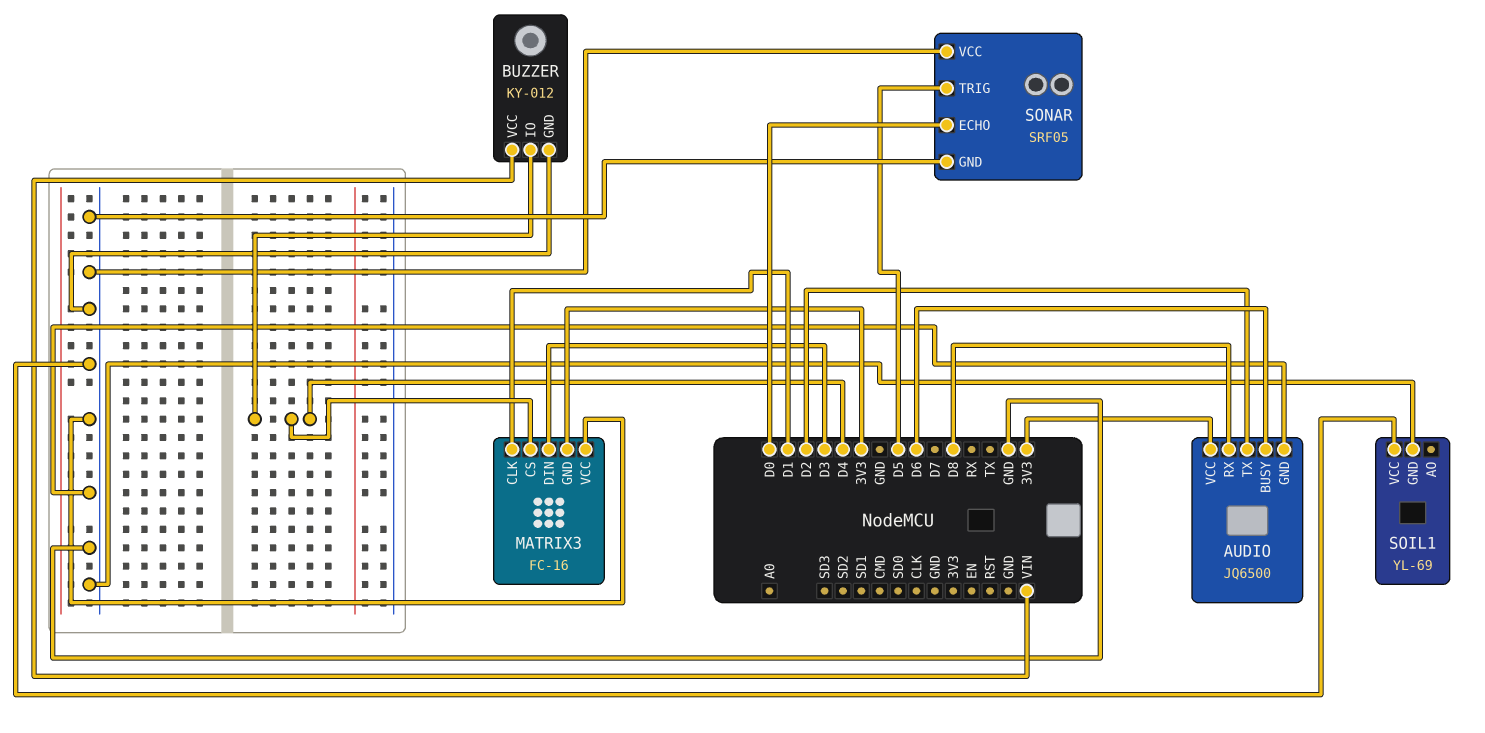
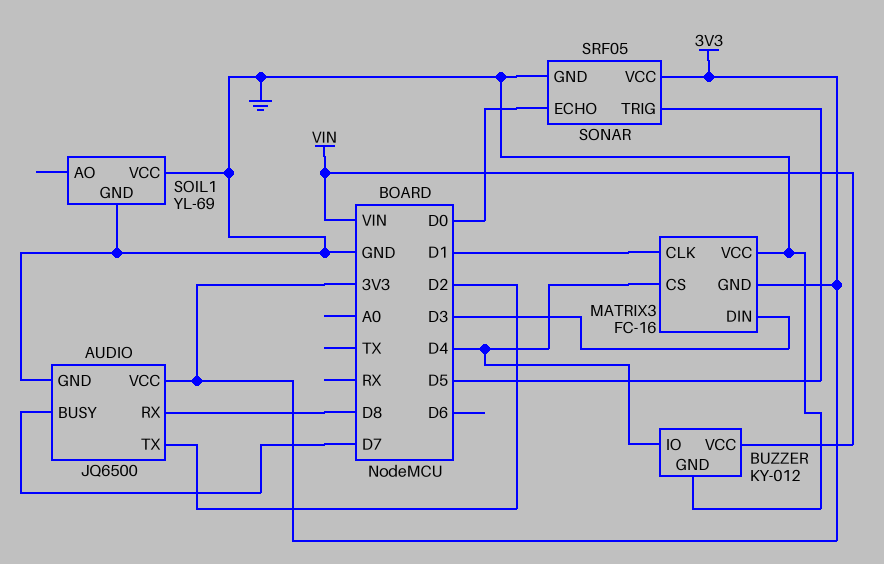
AUDIO pin BUSY: D6 -> D7
SONAR pin VCC: GND -> 3V3

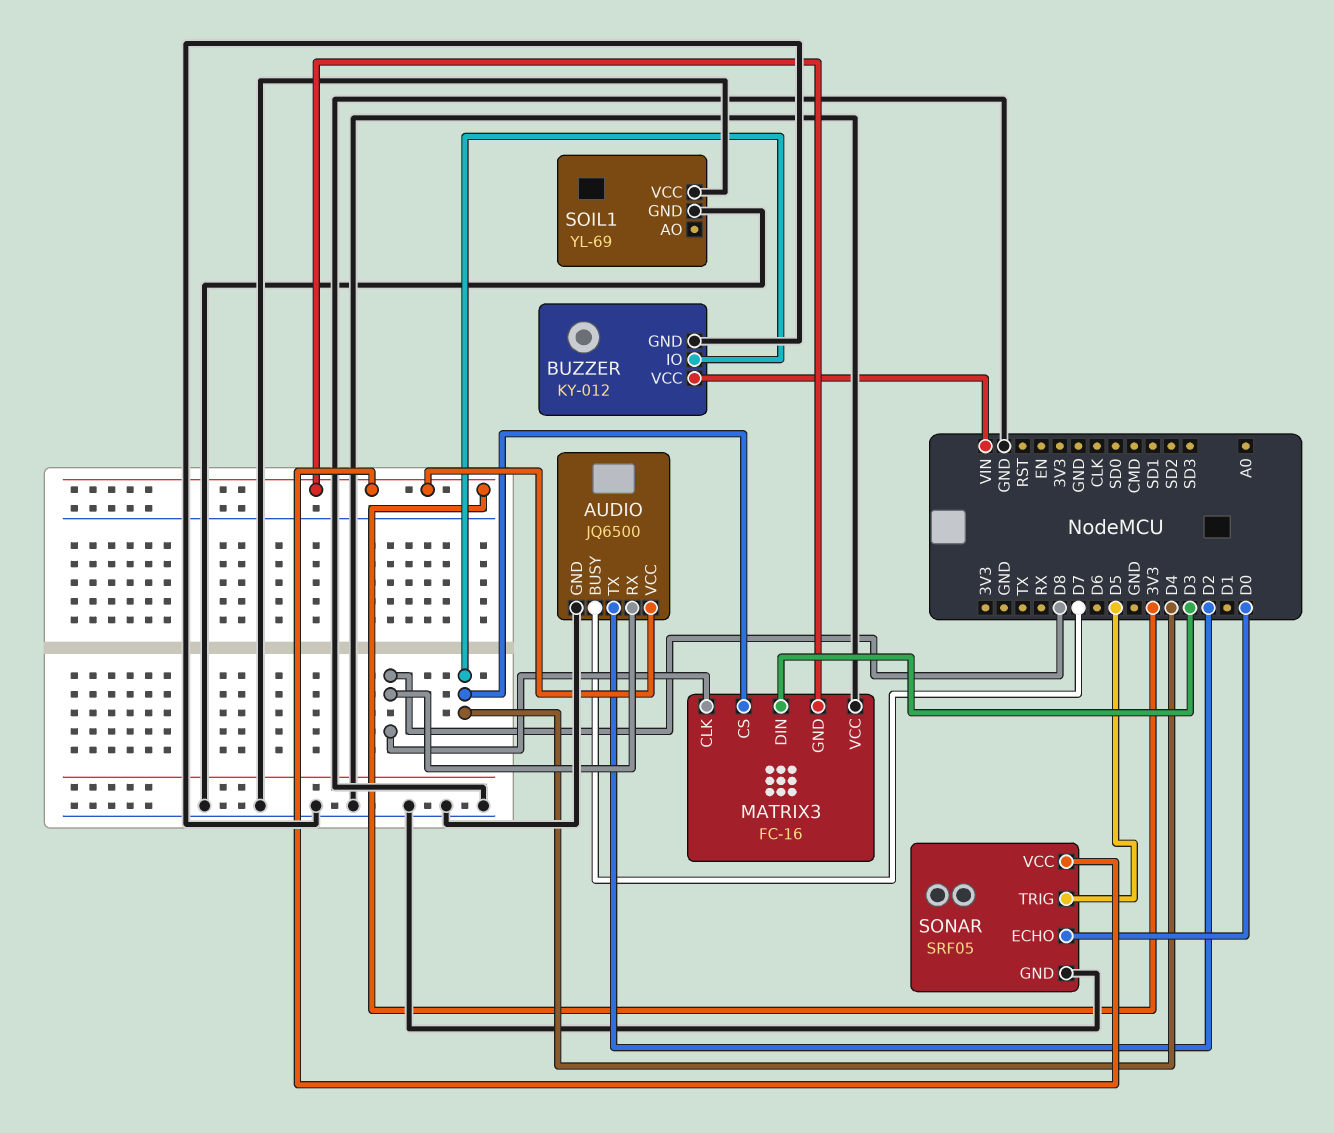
MATRIX3 pin CLK: D1 -> D8

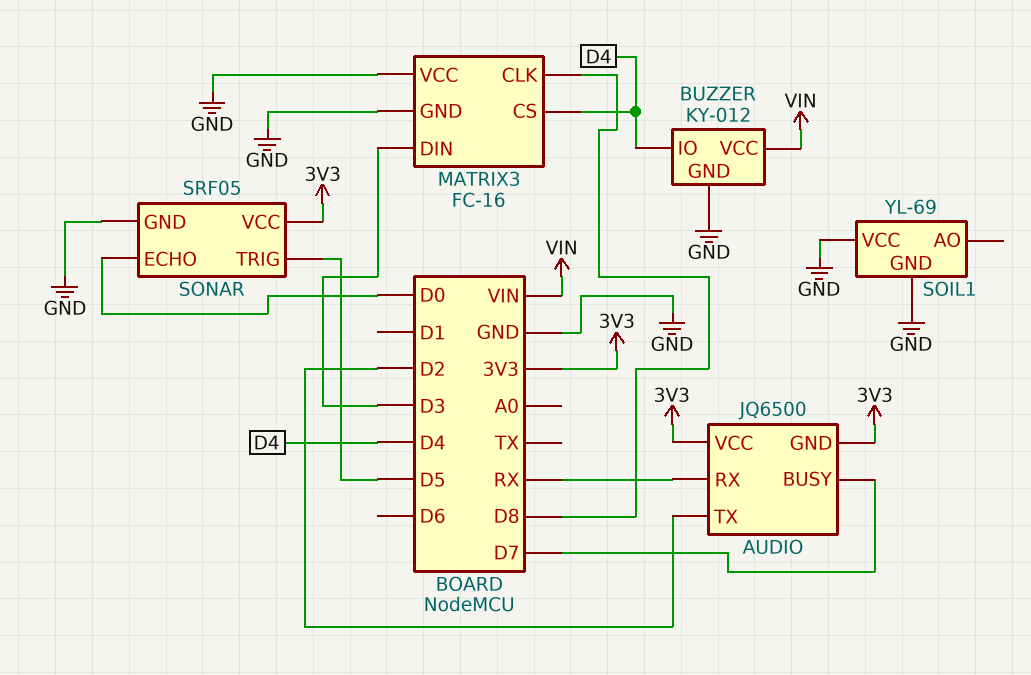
AUDIO pin GND: GND -> 3V3
AUDIO pin RX: D8 -> RX
MATRIX3 pin GND: 3V3 -> GND

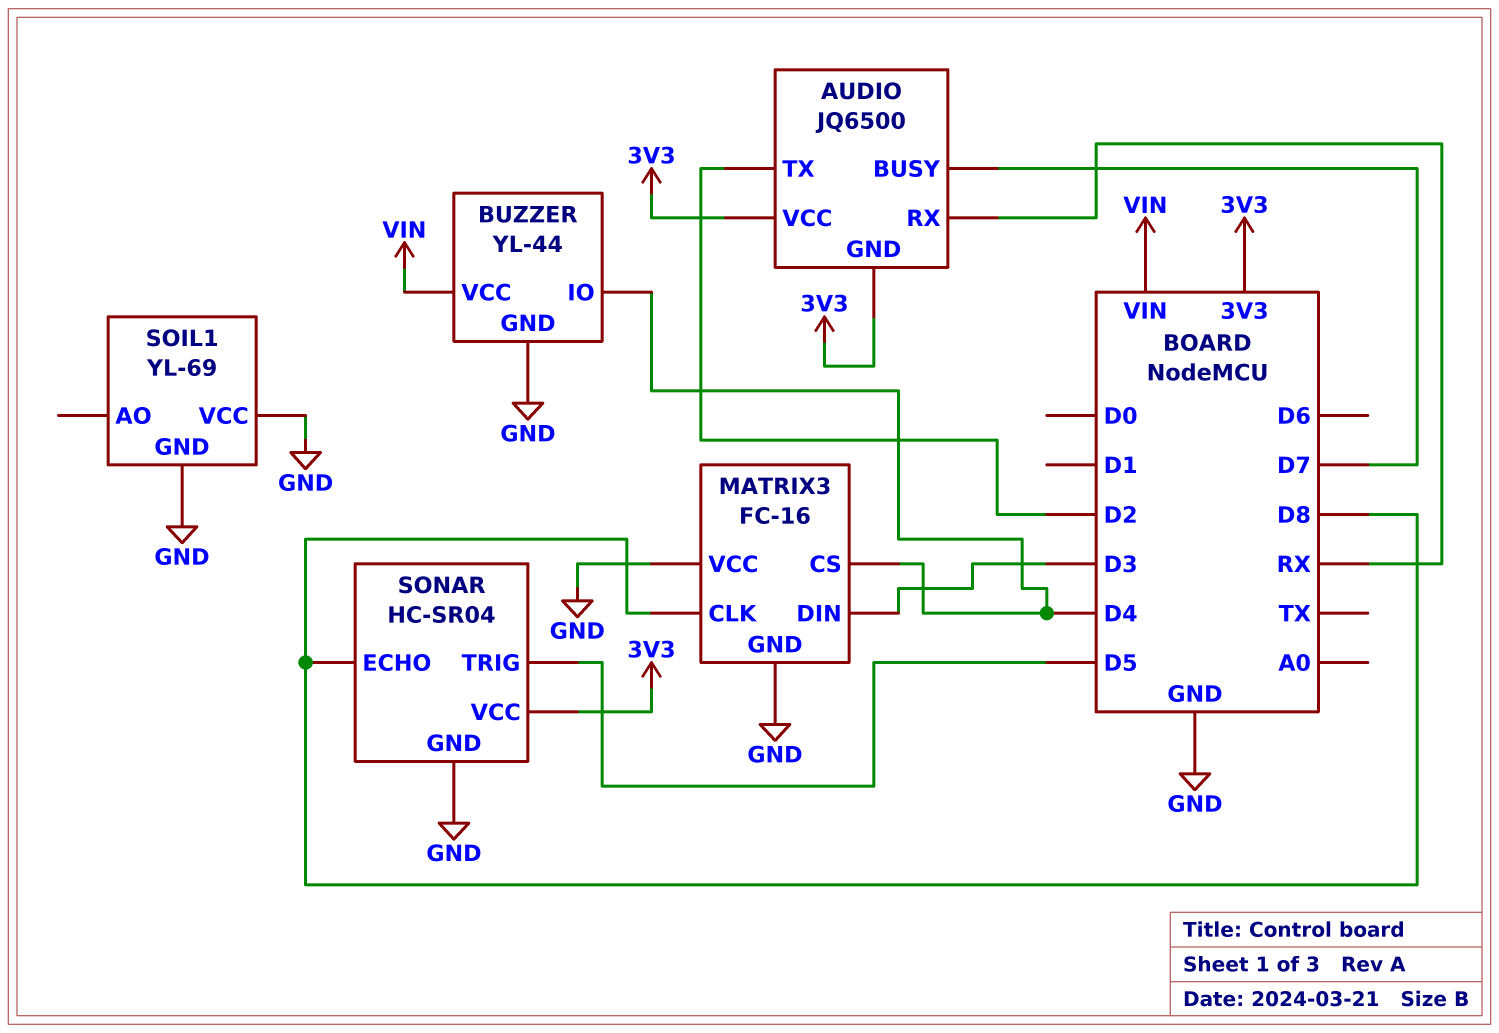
BUZZER: KY-012 -> YL-44
SONAR: SRF05 -> HC-SR04
SONAR pin ECHO: D0 -> D8

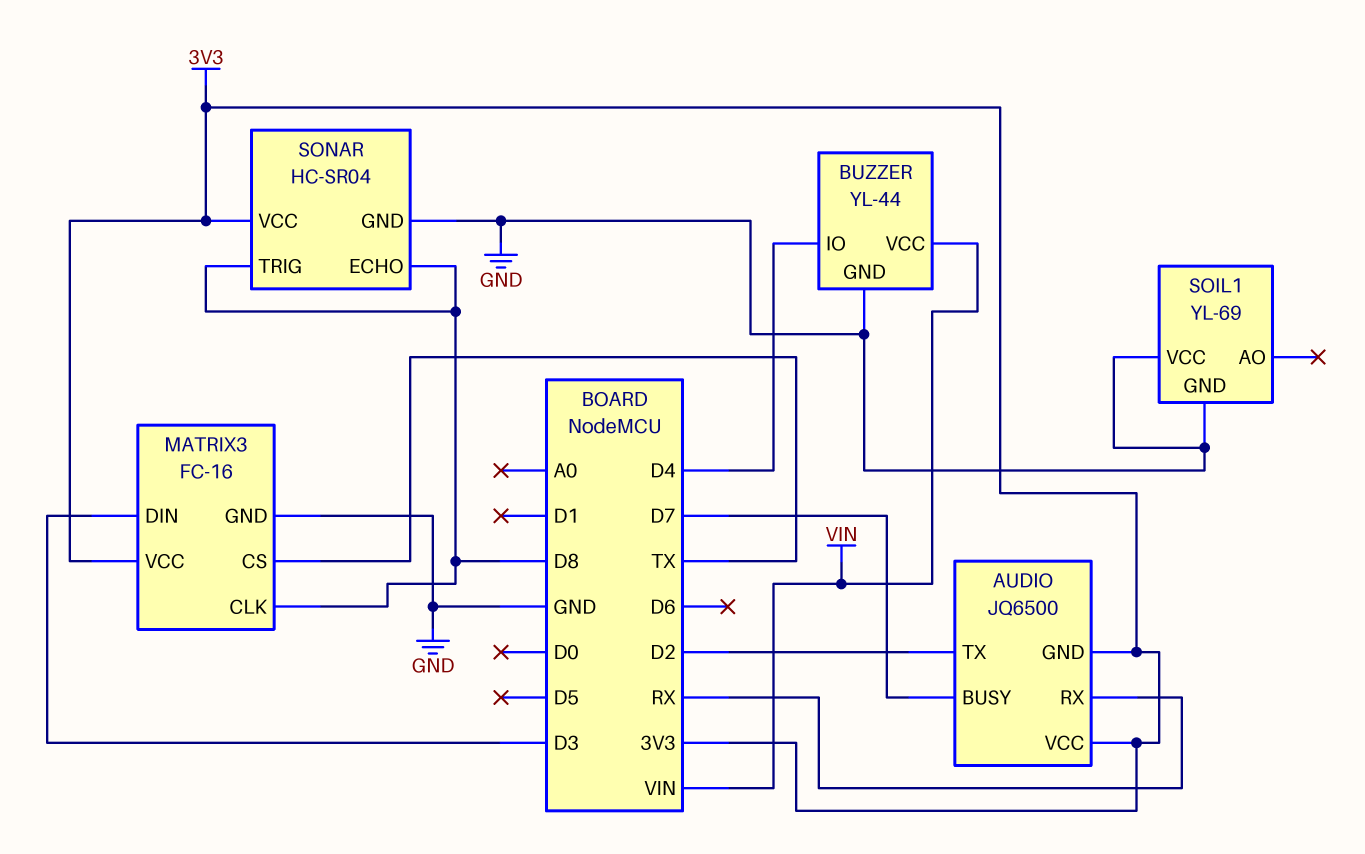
MATRIX3 pin CS: D4 -> TX
MATRIX3 pin VCC: GND -> 3V3
SONAR pin TRIG: D5 -> D8

